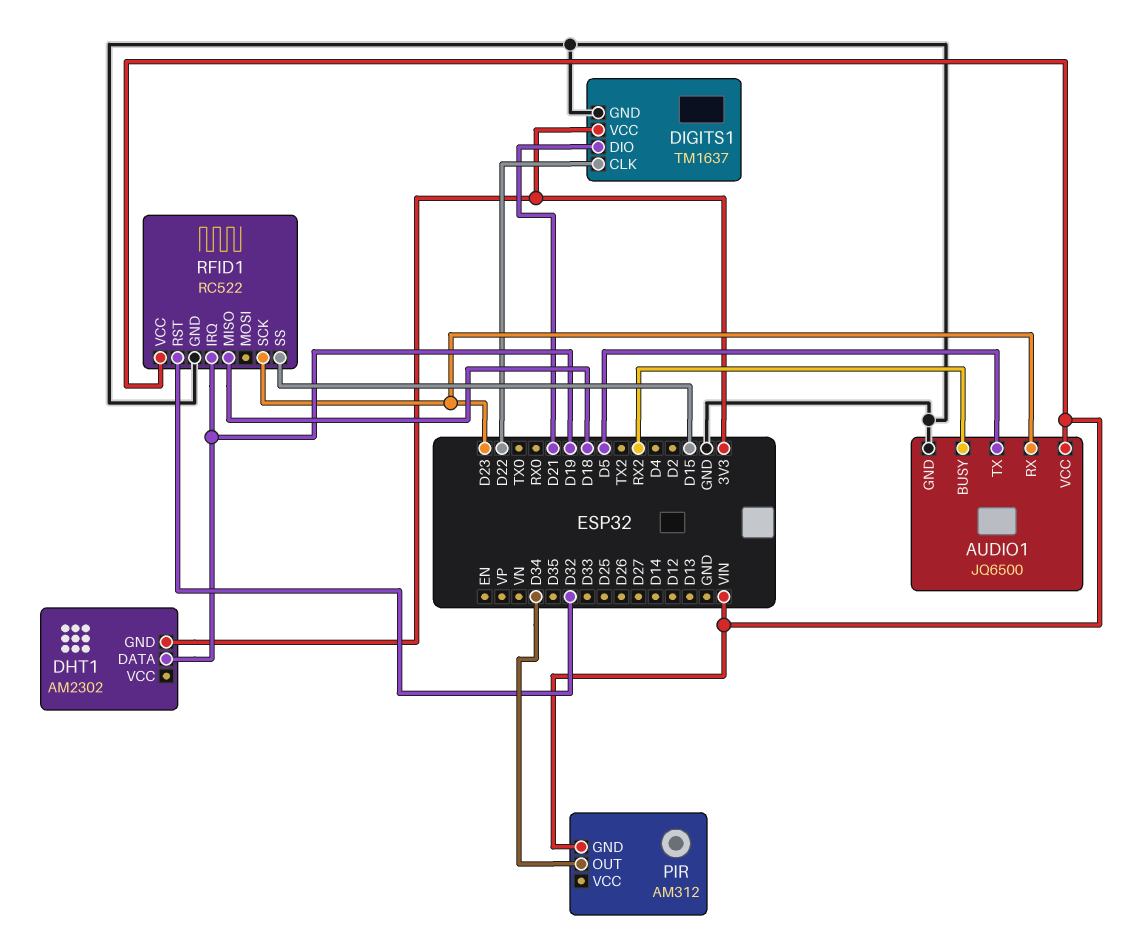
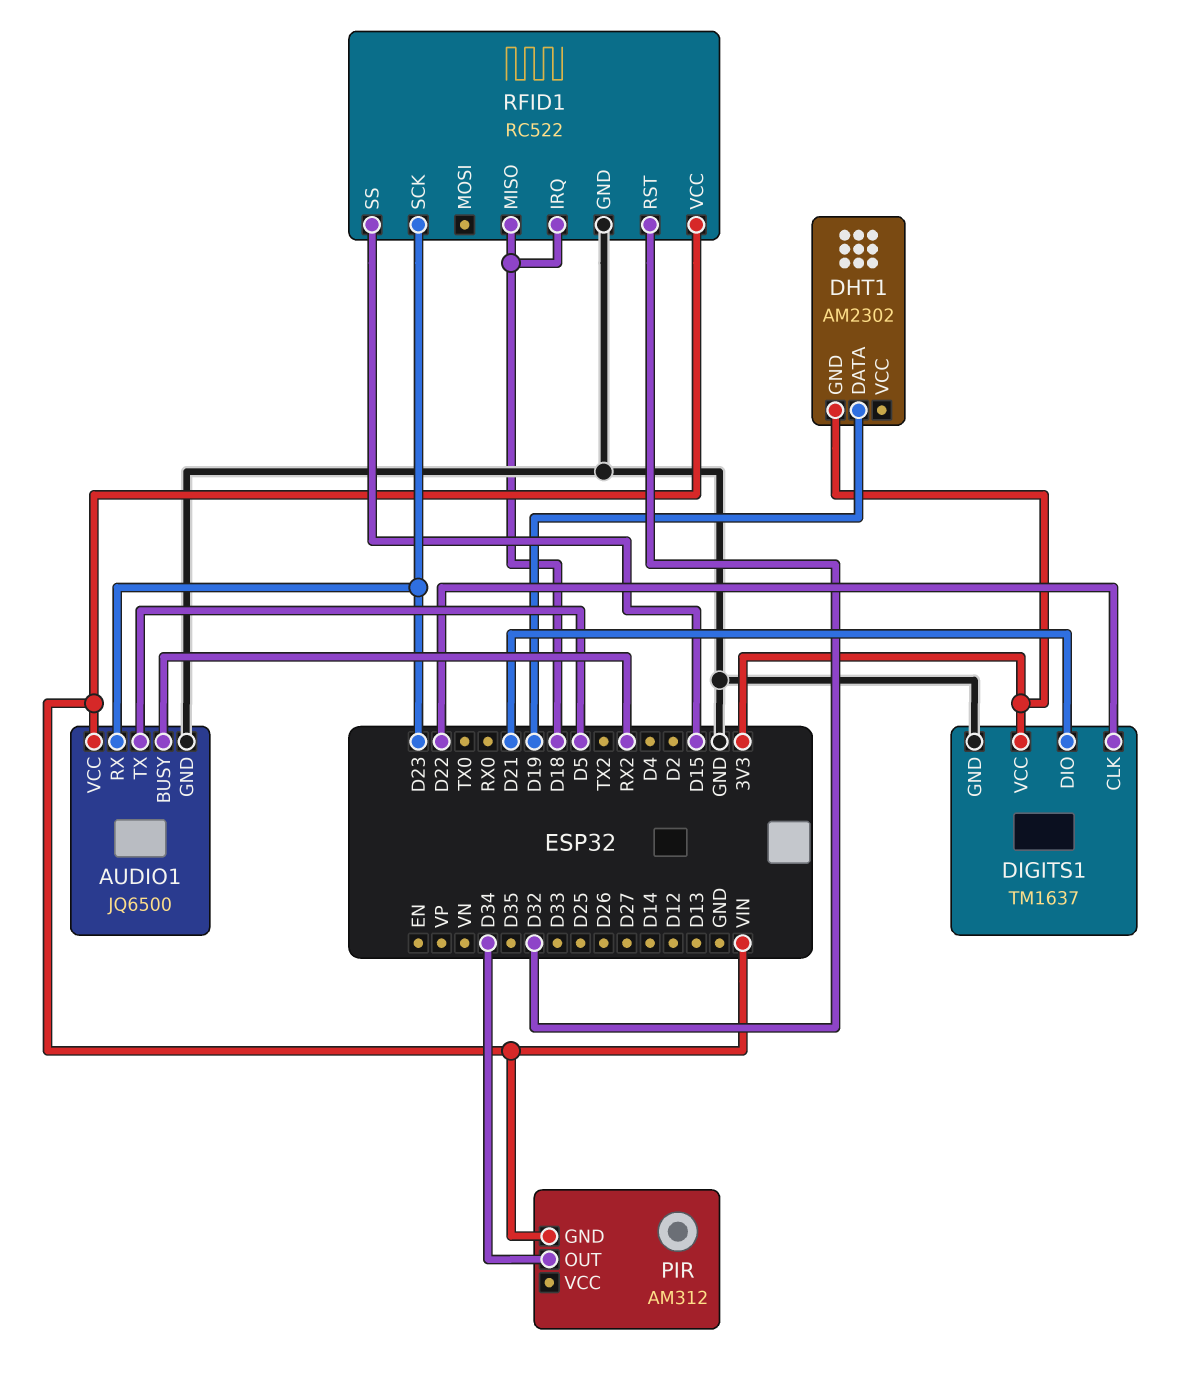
RFID1 pin IRQ: D19 -> D18

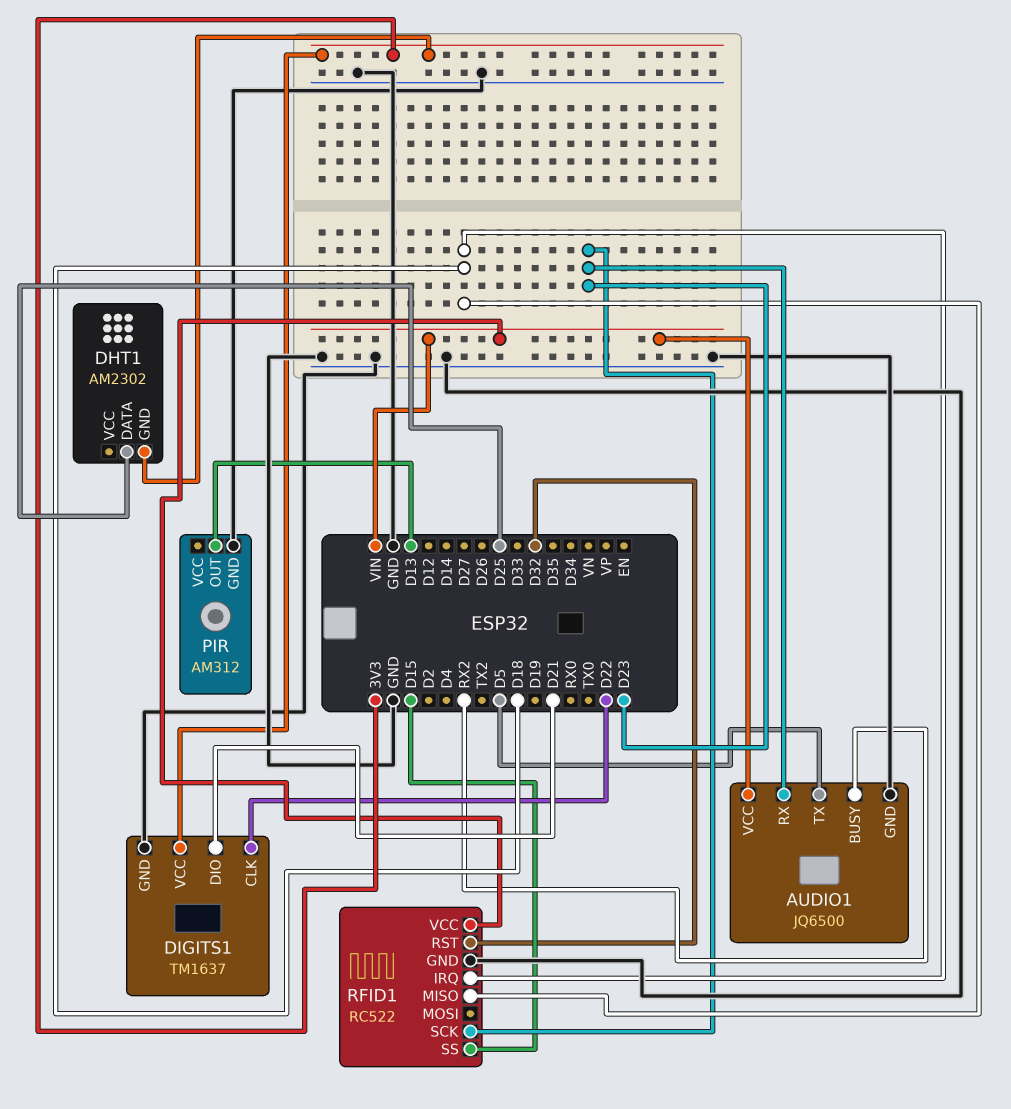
DHT1 pin DATA: D19 -> D25
PIR pin GND: VIN -> GND
PIR pin OUT: D34 -> D13

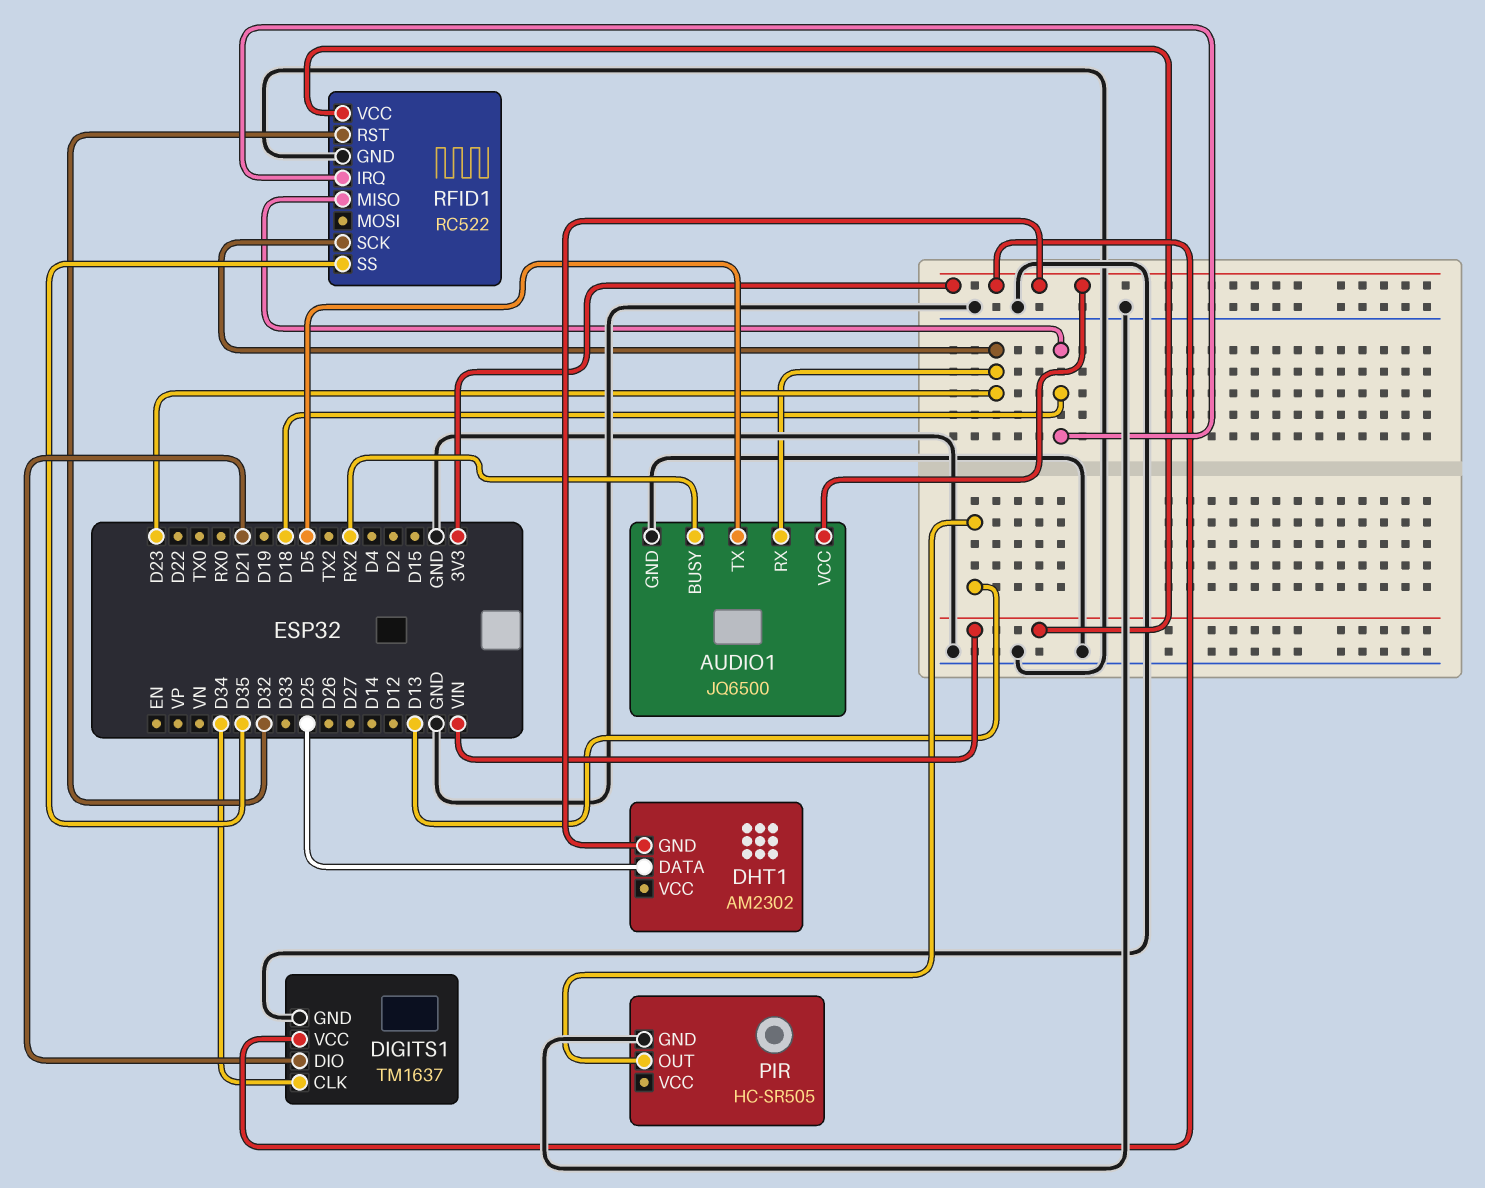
AUDIO1 pin VCC: VIN -> 3V3
DIGITS1 pin CLK: D22 -> D34
PIR: AM312 -> HC-SR505
RFID1 pin SS: D15 -> D35

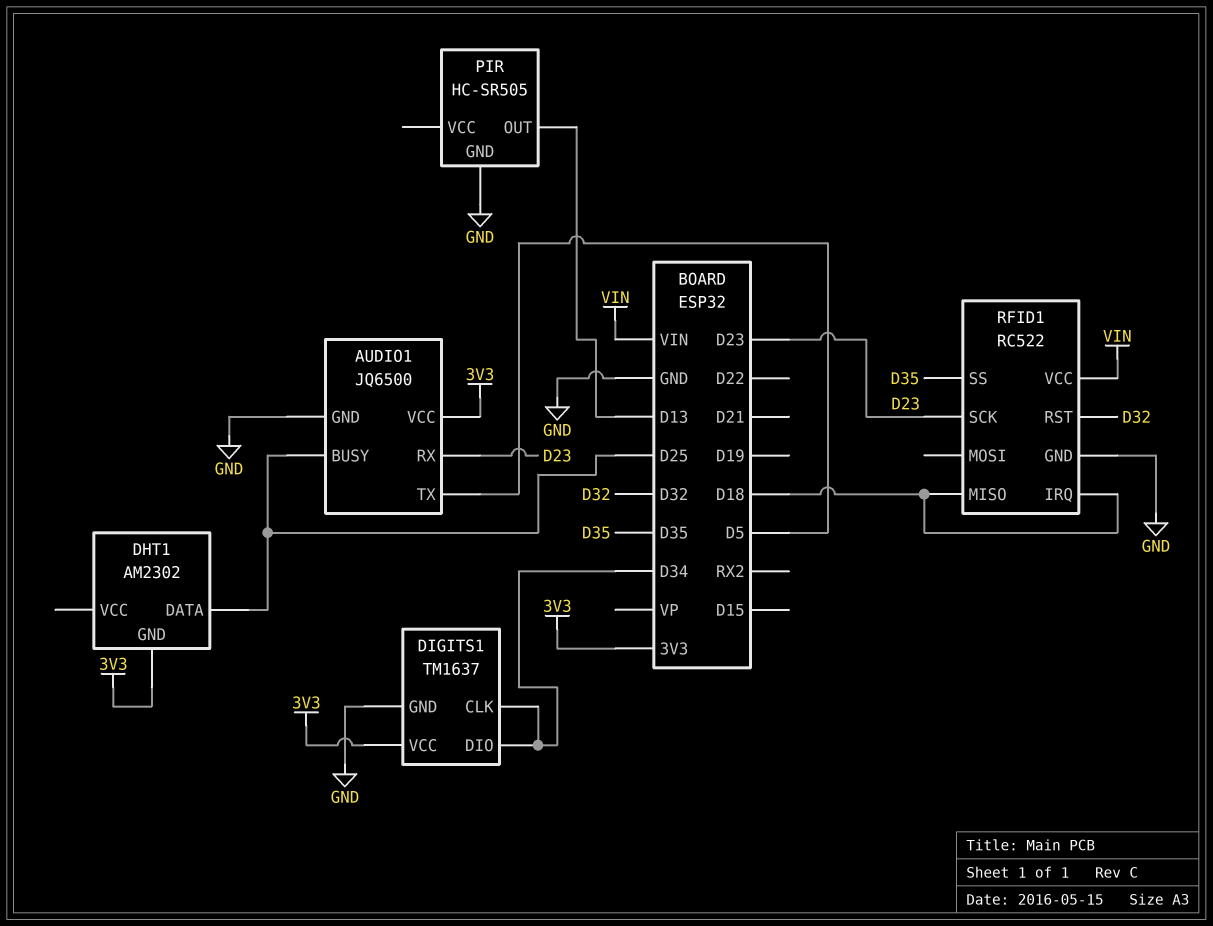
AUDIO1 pin BUSY: RX2 -> D25
DIGITS1 pin DIO: D21 -> D34

